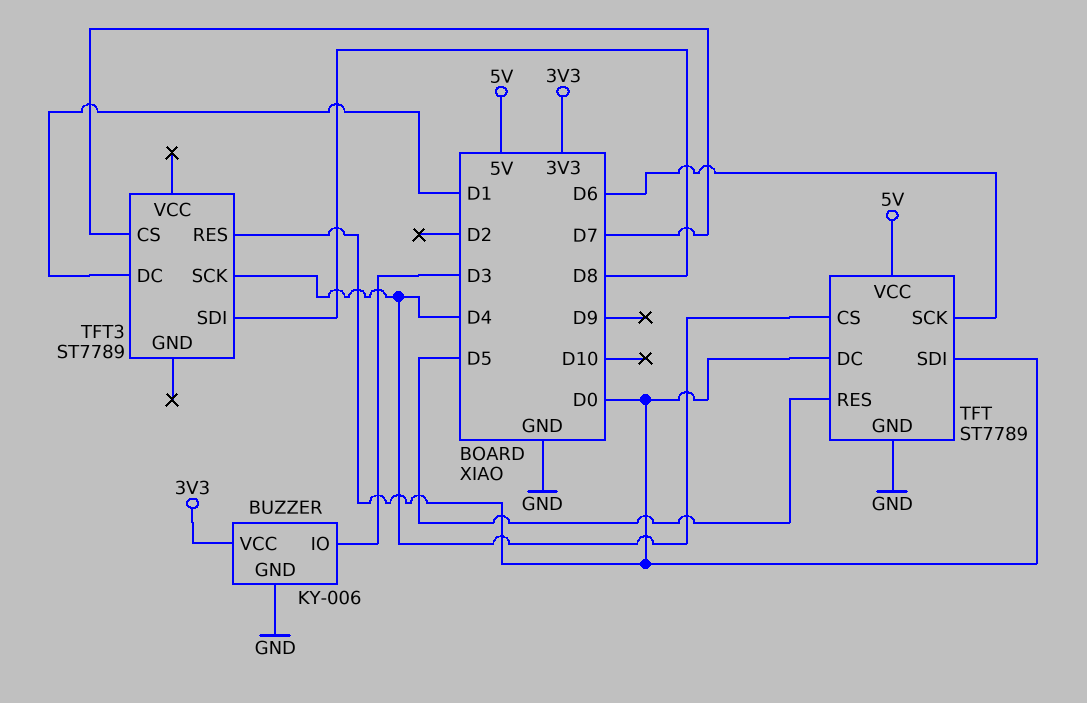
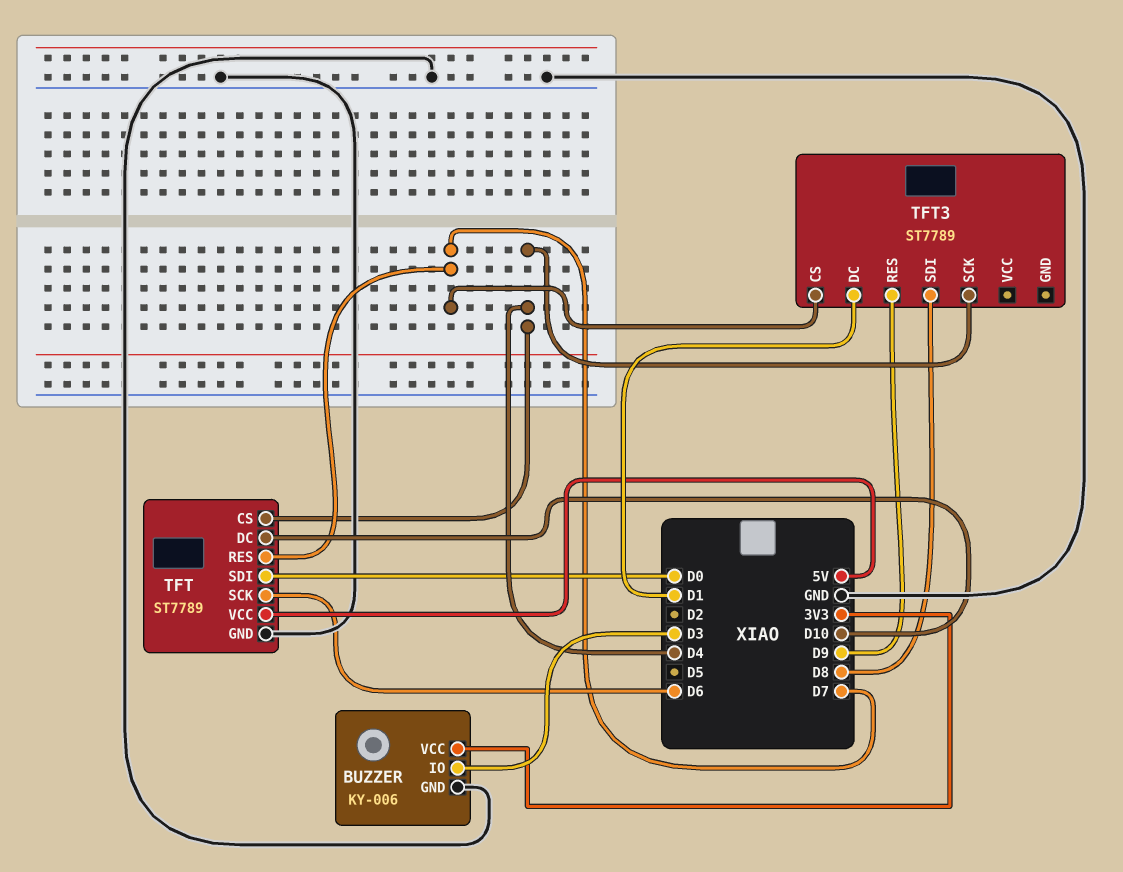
TFT pin DC: D0 -> D10
TFT pin RES: D5 -> D7
TFT3 pin RES: D0 -> D9

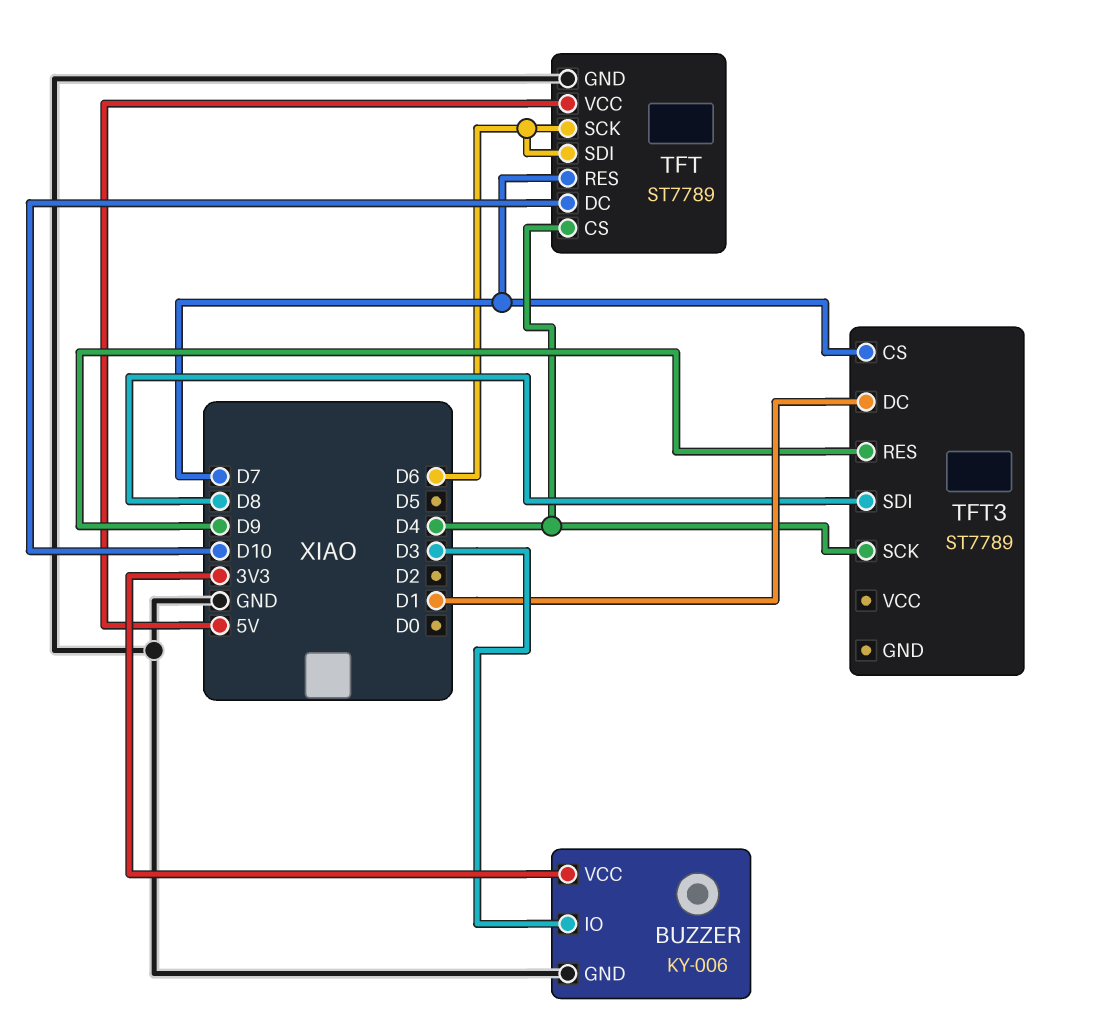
TFT pin SDI: D0 -> D6

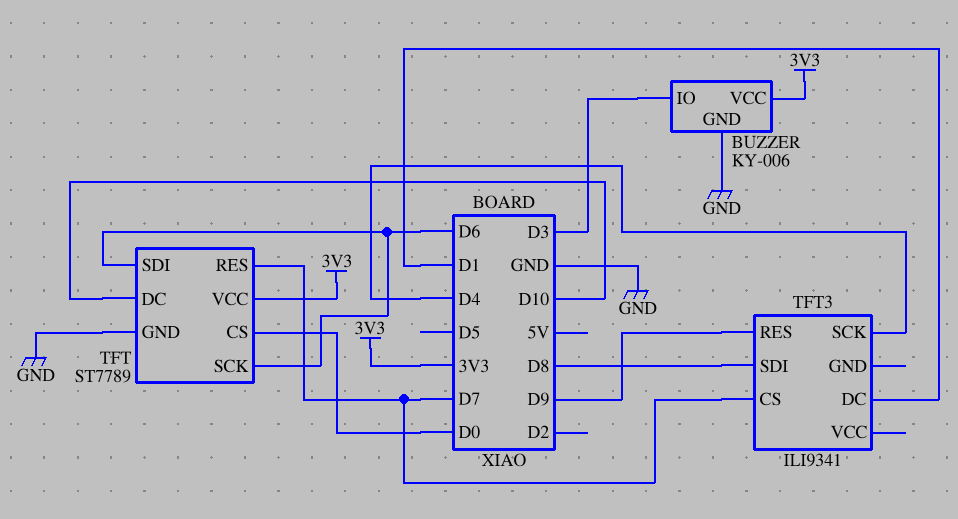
TFT pin CS: D4 -> D0
TFT pin VCC: 5V -> 3V3
TFT3: ST7789 -> ILI9341

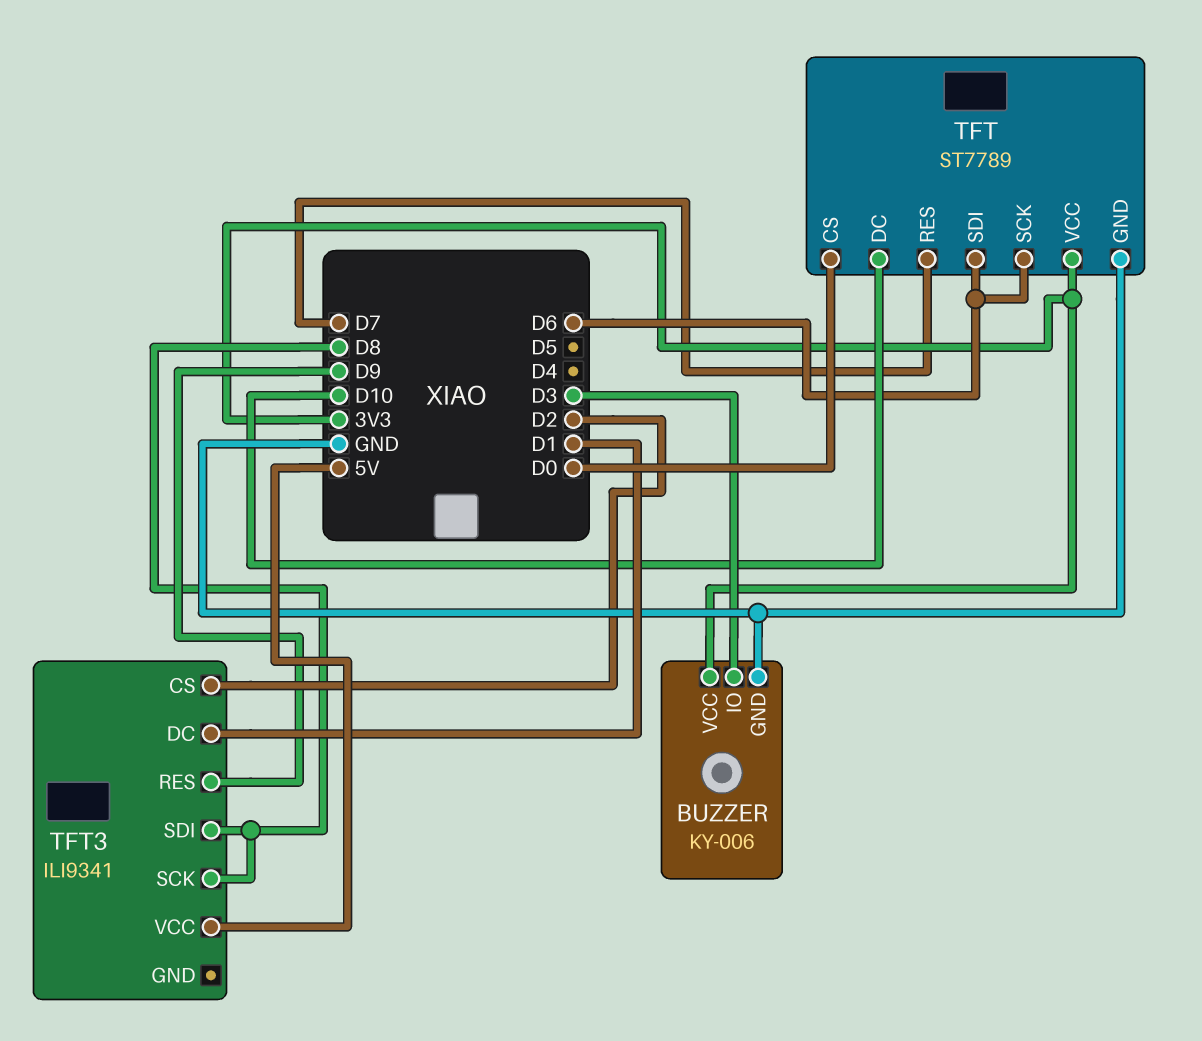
TFT3 pin CS: D7 -> D2
TFT3 pin SCK: D4 -> D8
TFT3 pin VCC: none -> 5V

